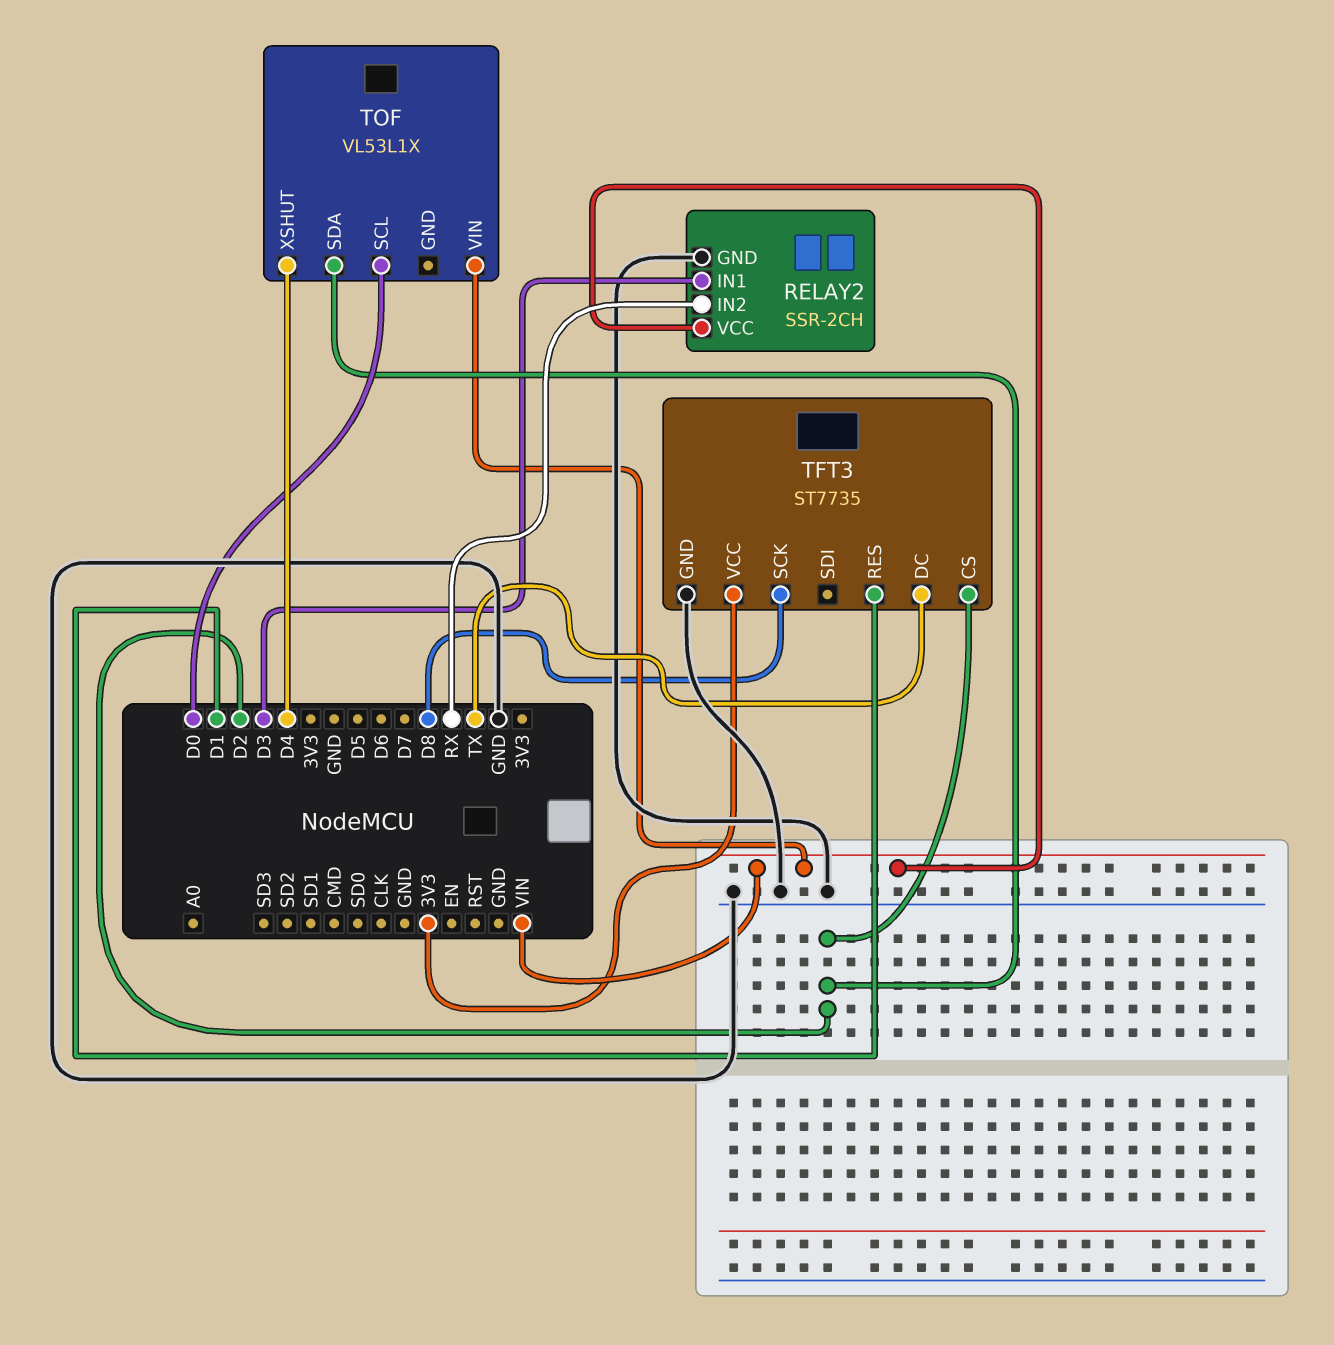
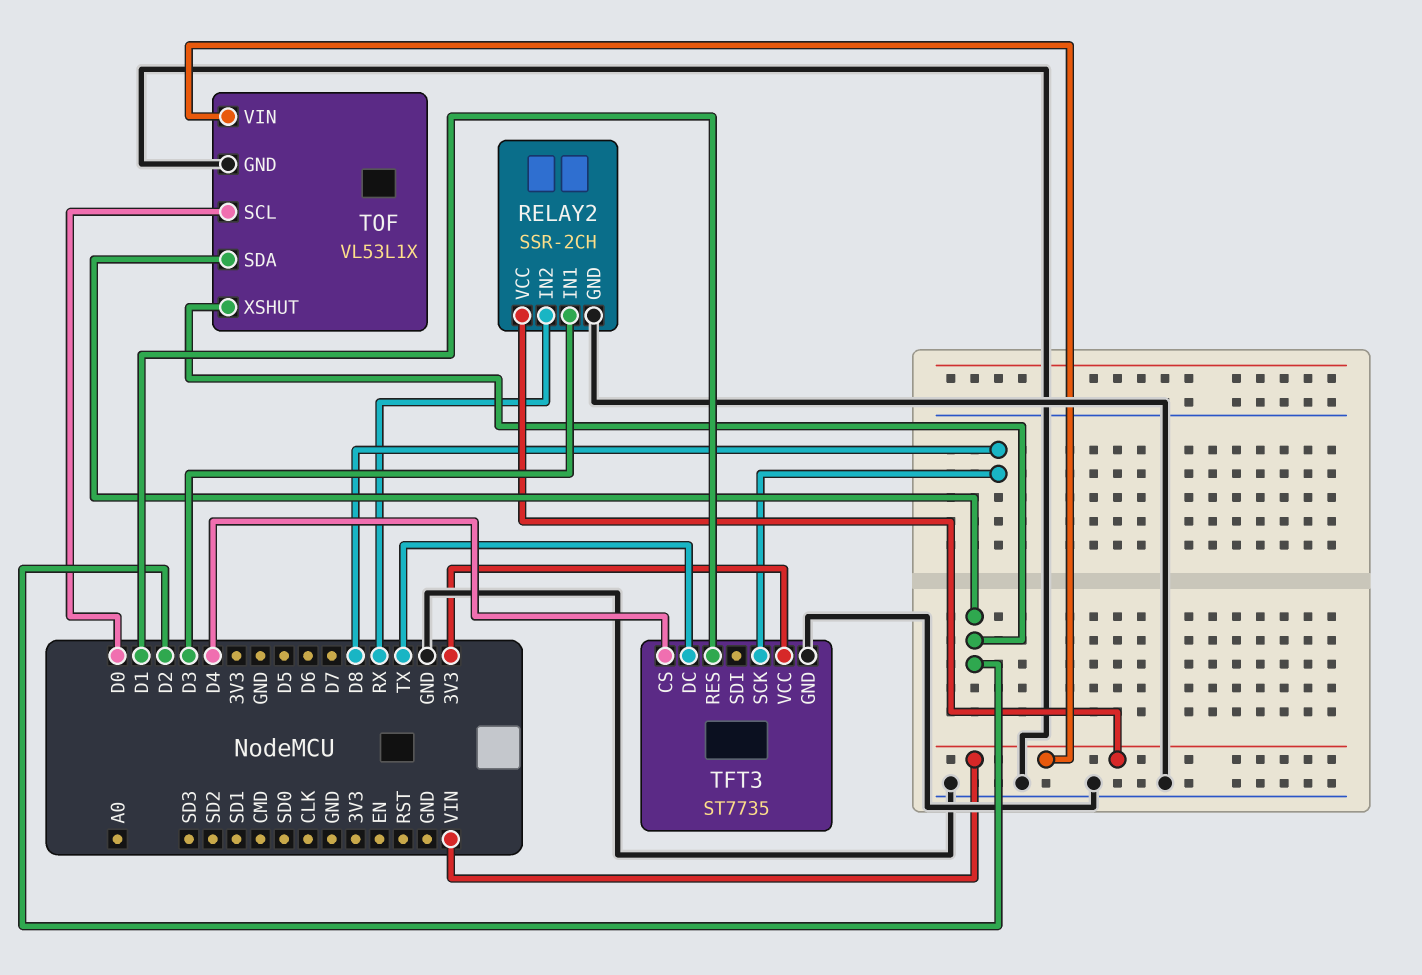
TFT3 pin CS: D2 -> D4
TOF pin GND: none -> GND
TOF pin XSHUT: D4 -> D2

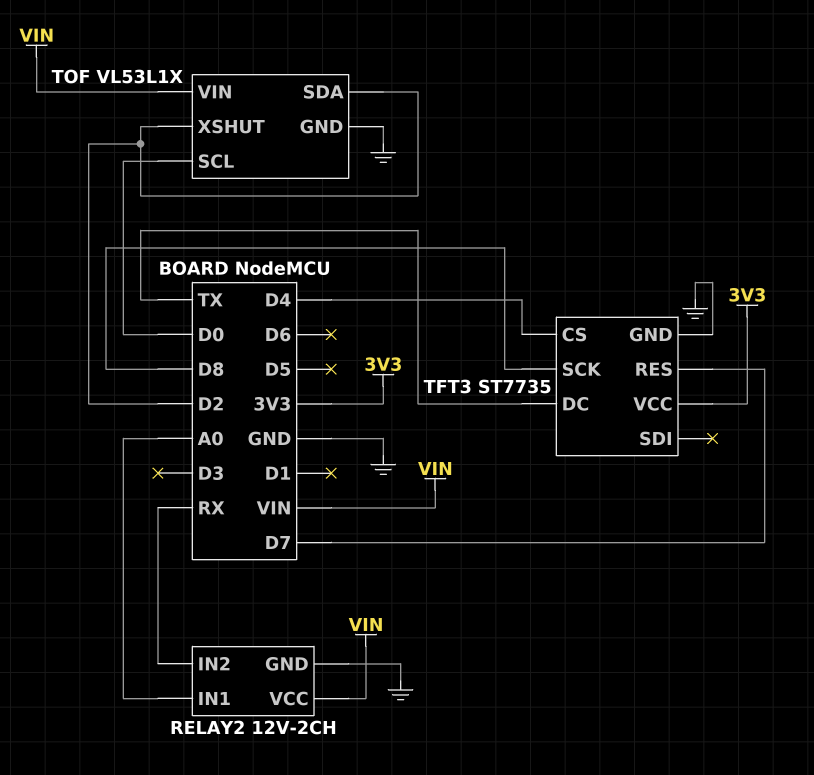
RELAY2: SSR-2CH -> 12V-2CH
RELAY2 pin IN1: D3 -> A0
TFT3 pin RES: D1 -> D7

